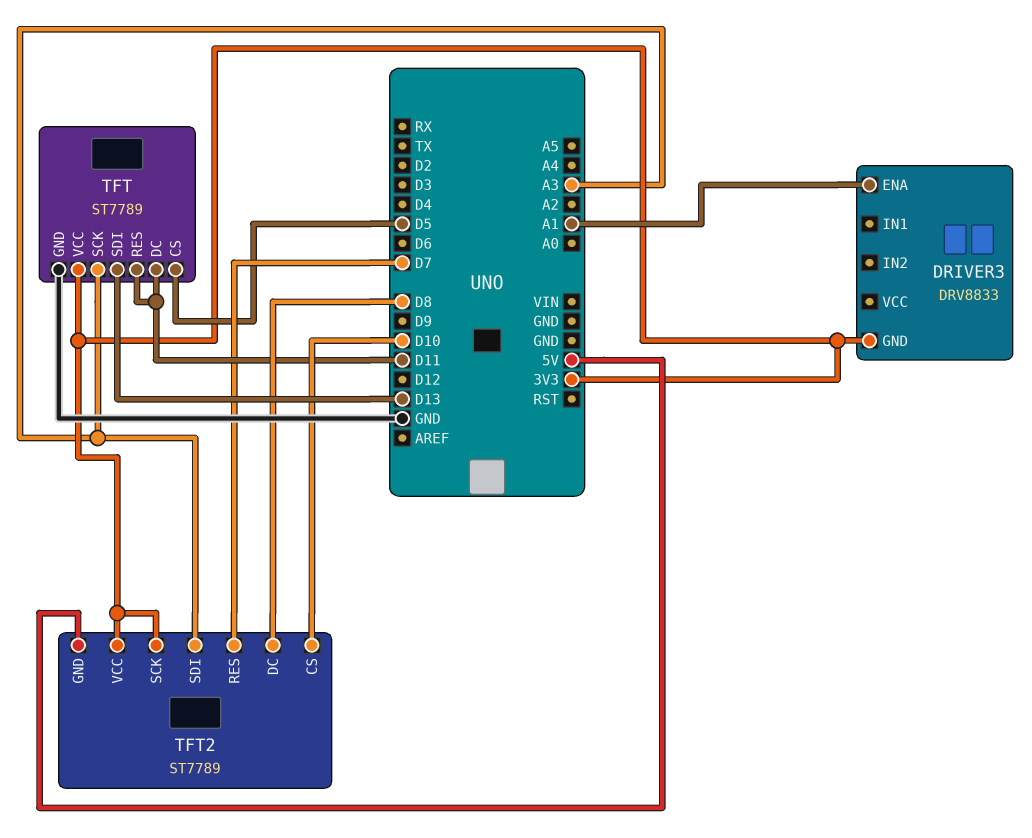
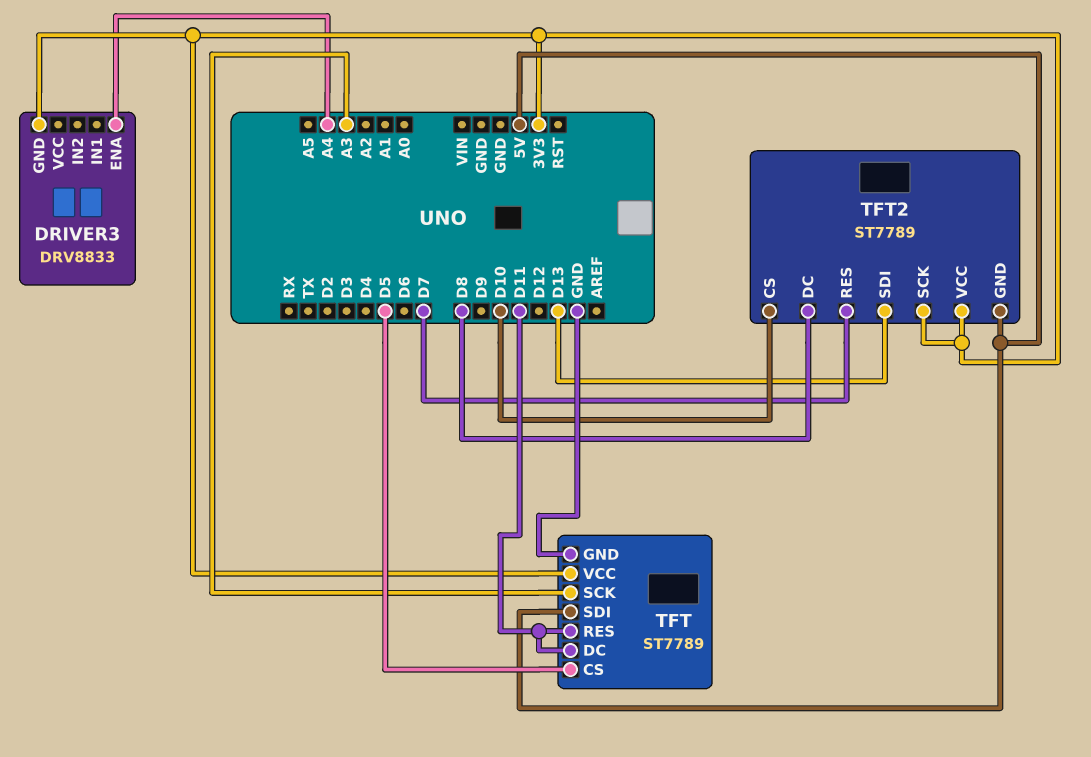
DRIVER3 pin ENA: A1 -> A4
TFT pin SDI: D13 -> 5V
TFT2 pin SDI: A3 -> D13

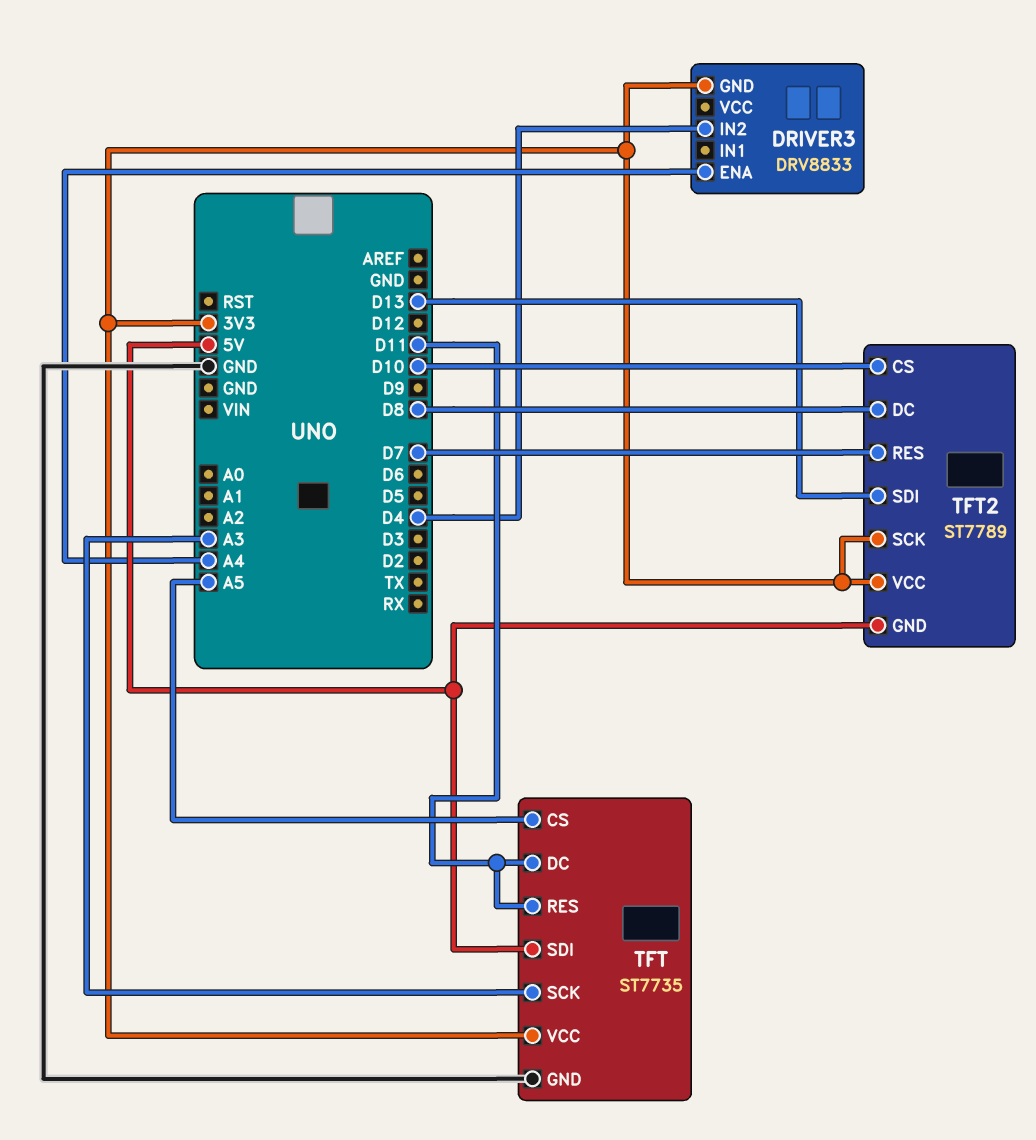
DRIVER3 pin IN2: none -> D4
TFT: ST7789 -> ST7735
TFT pin CS: D5 -> A5

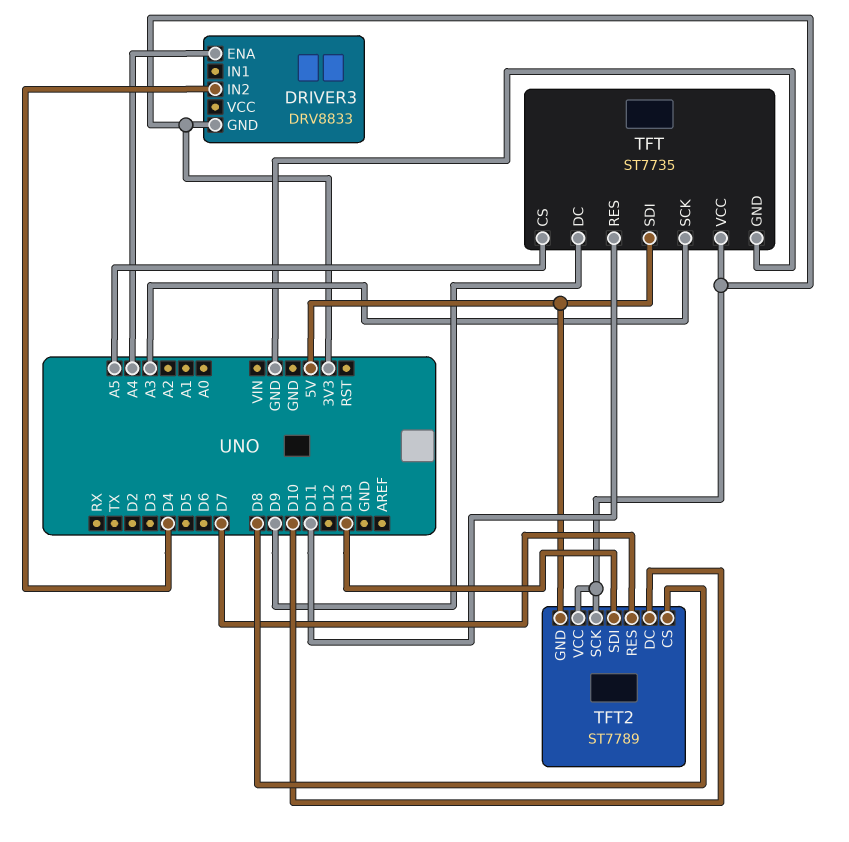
TFT pin DC: D11 -> D9
TFT2 pin CS: D10 -> D8
TFT2 pin DC: D8 -> D10

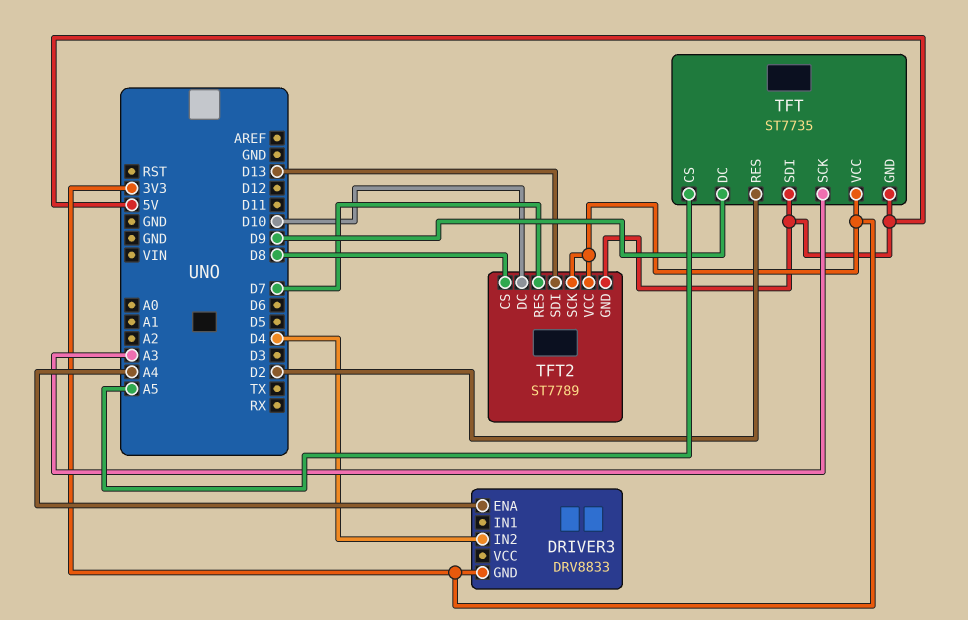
TFT pin GND: GND -> 5V
TFT pin RES: D11 -> D2

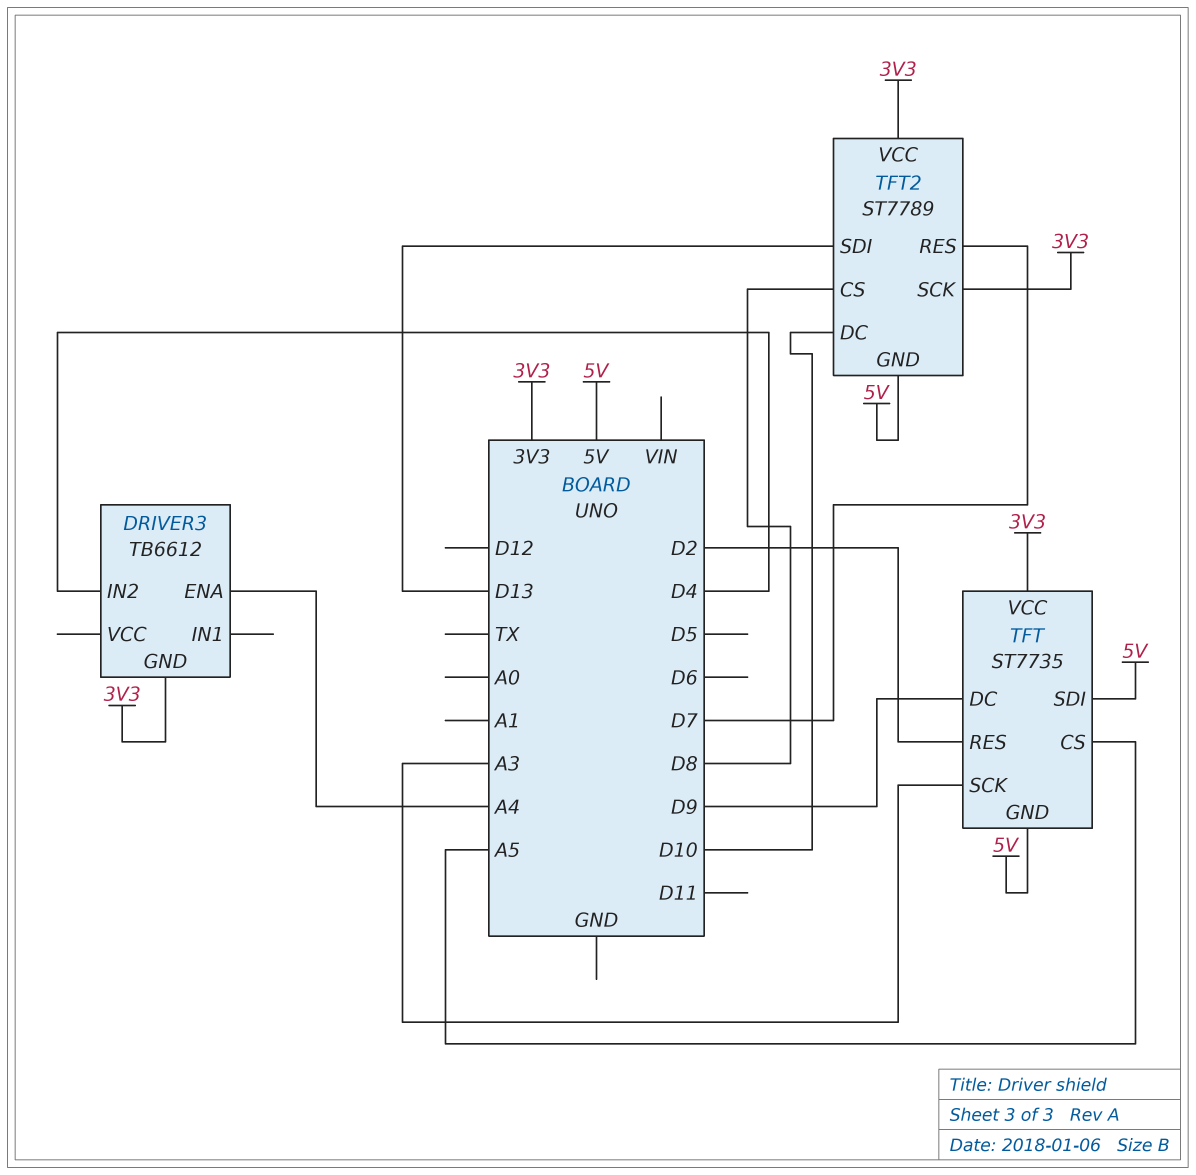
DRIVER3: DRV8833 -> TB6612

